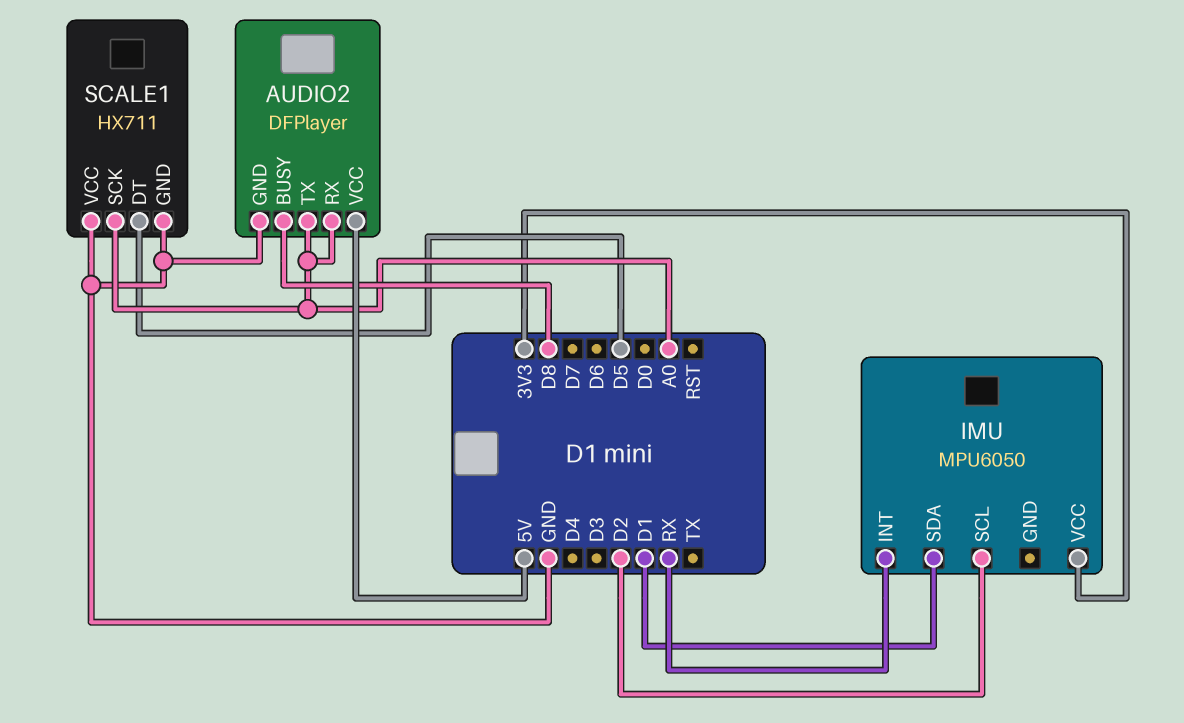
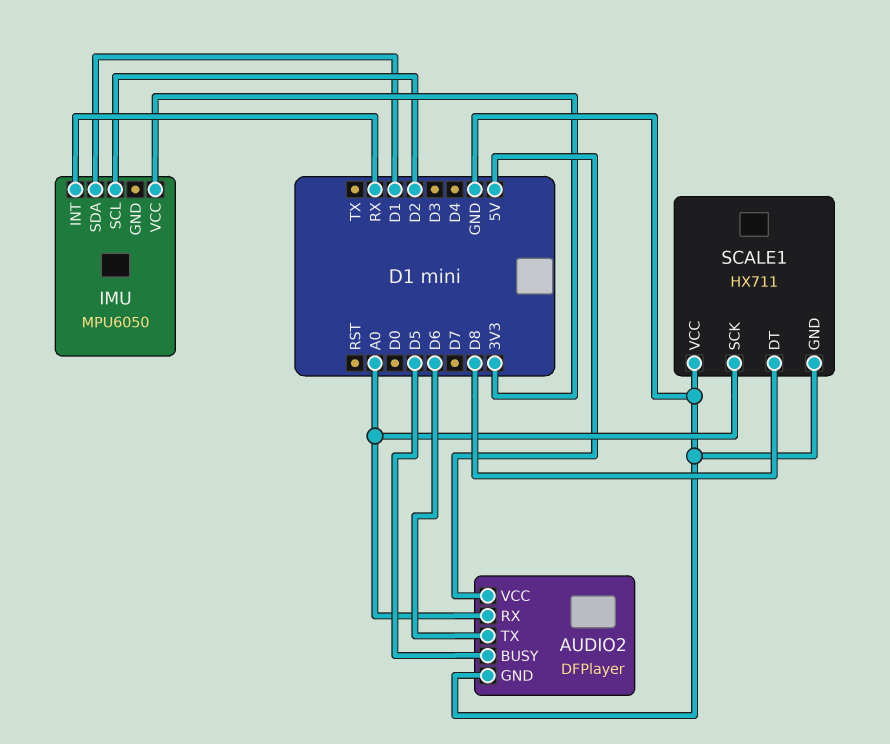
AUDIO2 pin BUSY: D8 -> D5
AUDIO2 pin TX: A0 -> D6
SCALE1 pin DT: D5 -> D8

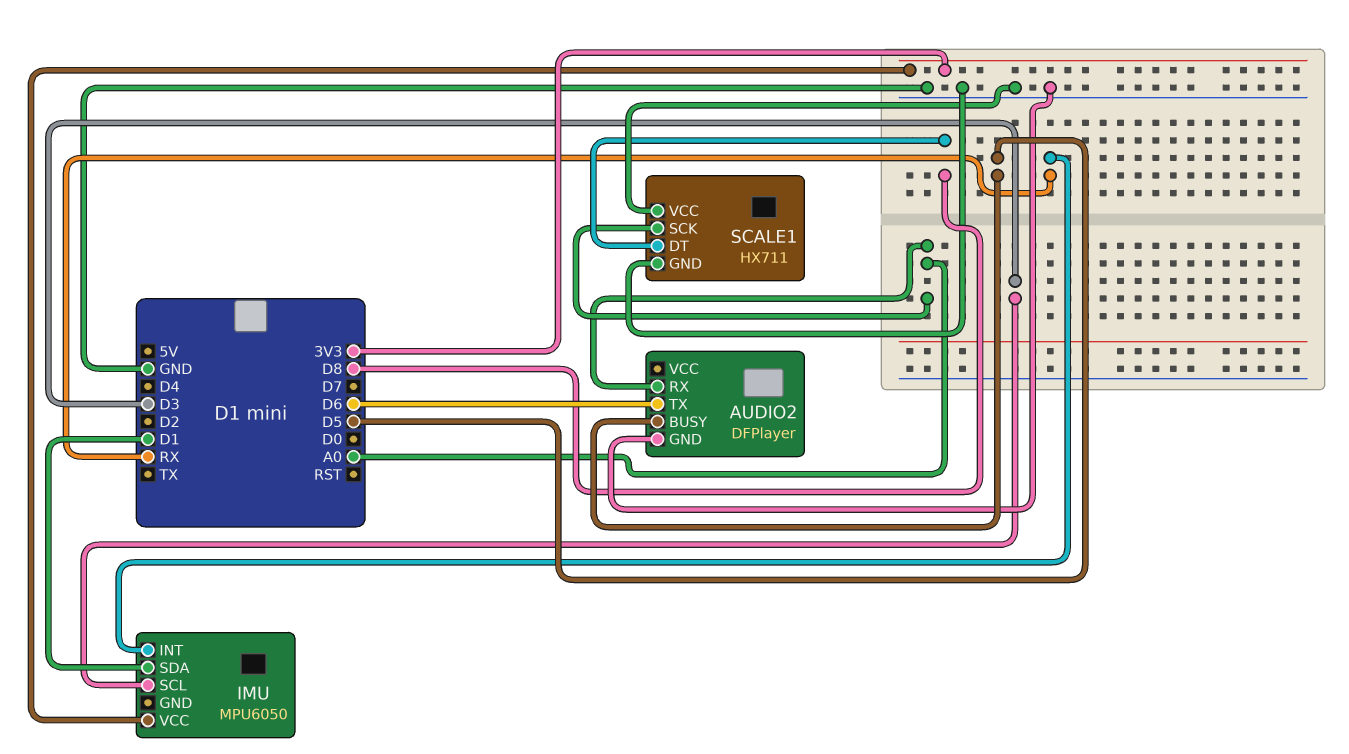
AUDIO2 pin VCC: 5V -> none
IMU pin SCL: D2 -> D3

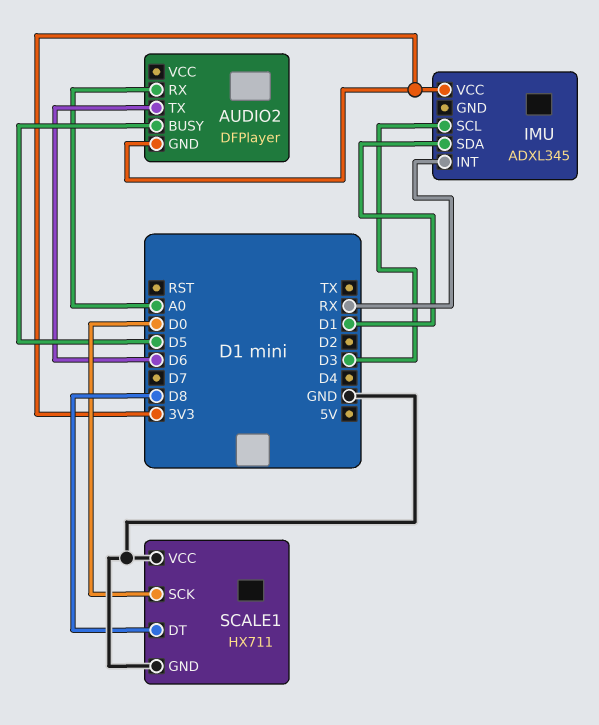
AUDIO2 pin GND: GND -> 3V3
IMU: MPU6050 -> ADXL345
SCALE1 pin SCK: A0 -> D0

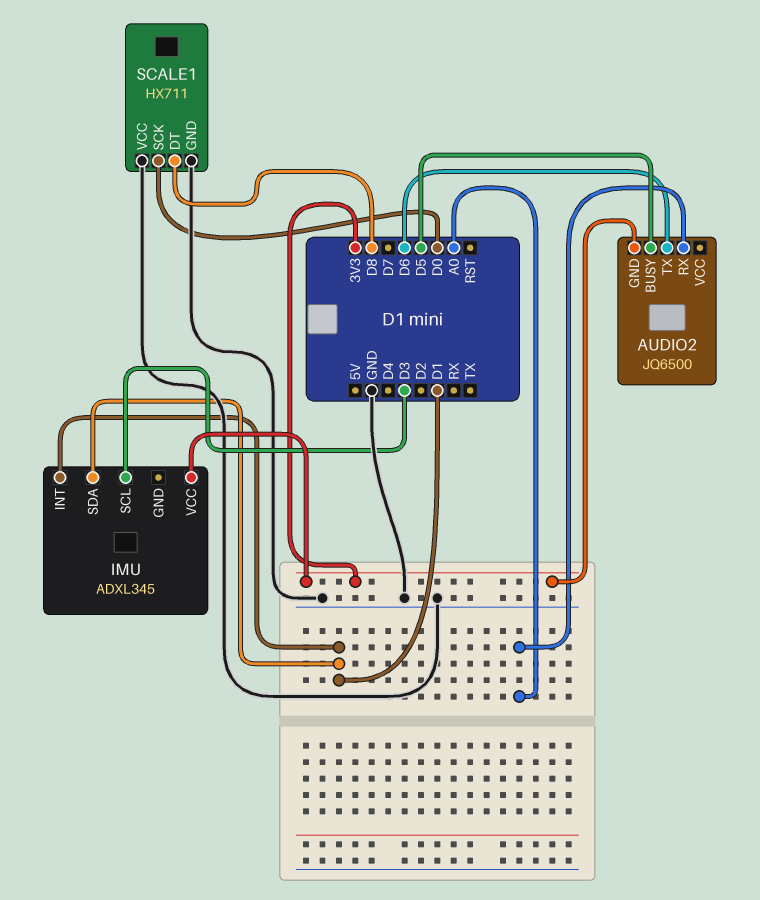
AUDIO2: DFPlayer -> JQ6500
IMU pin INT: RX -> D1

